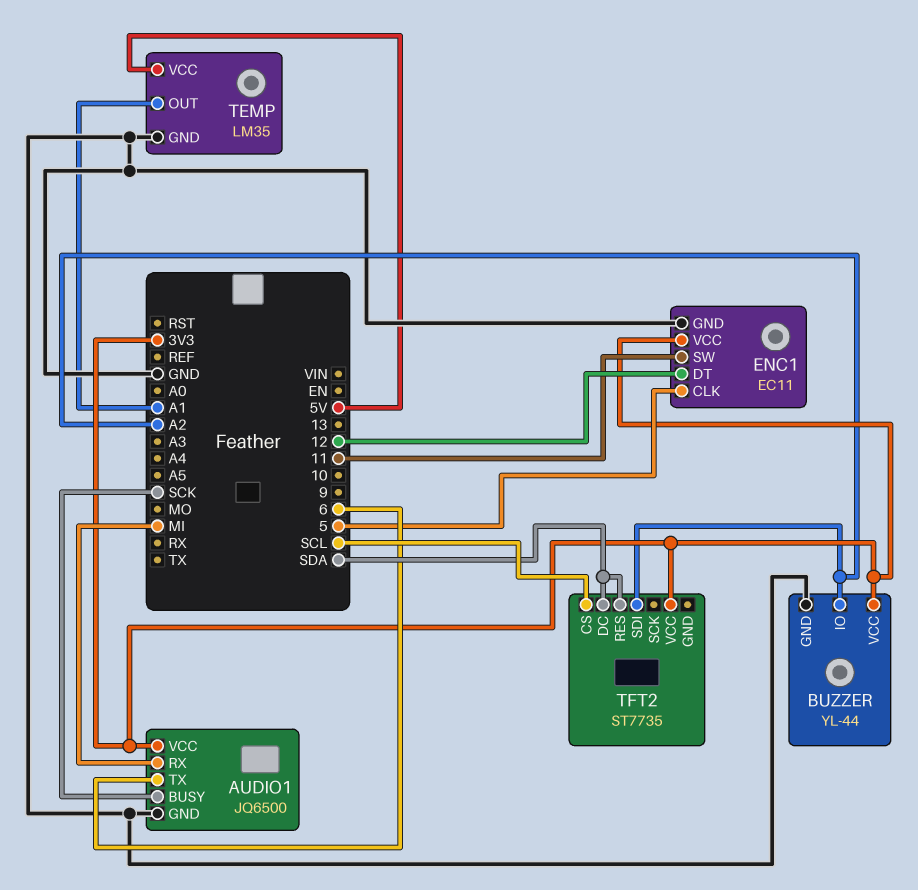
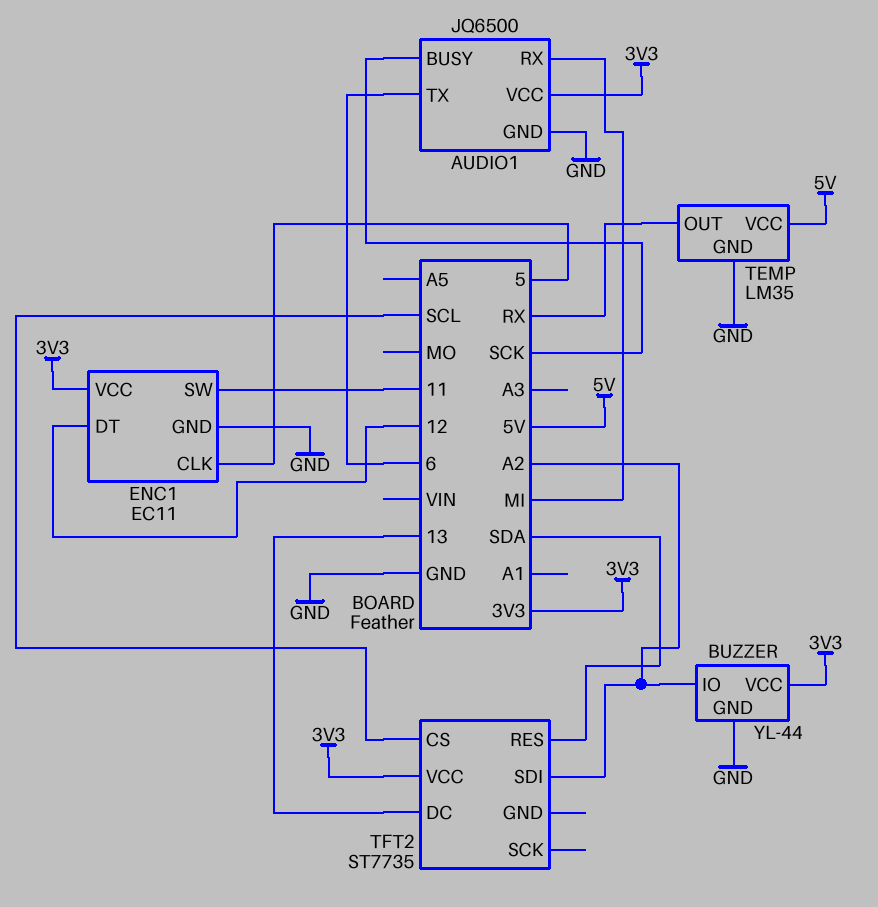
TEMP pin OUT: A1 -> RX
TFT2 pin DC: SDA -> 13

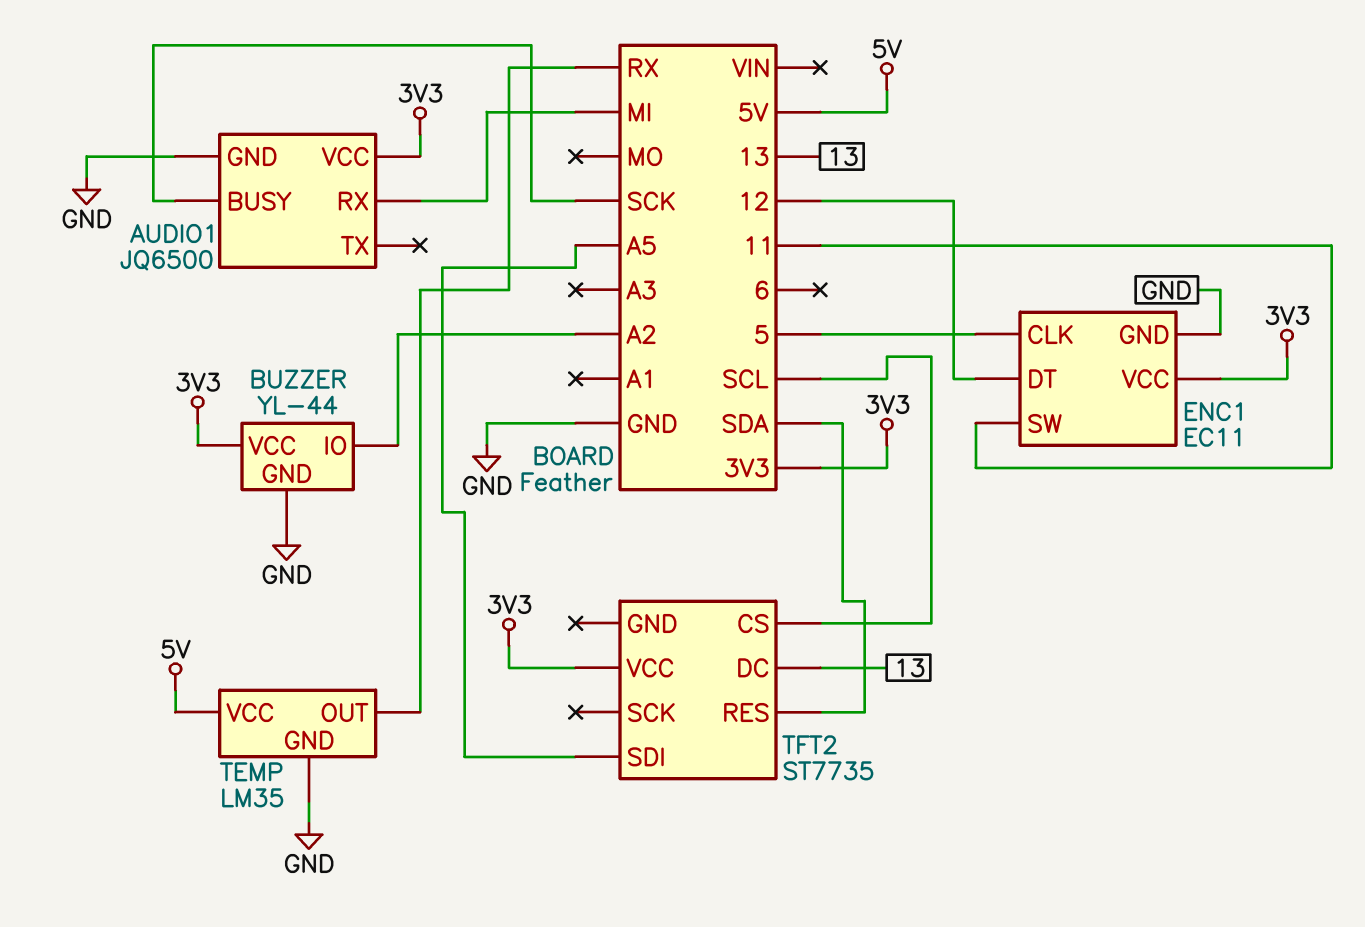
AUDIO1 pin TX: 6 -> none
TFT2 pin SDI: A2 -> A5

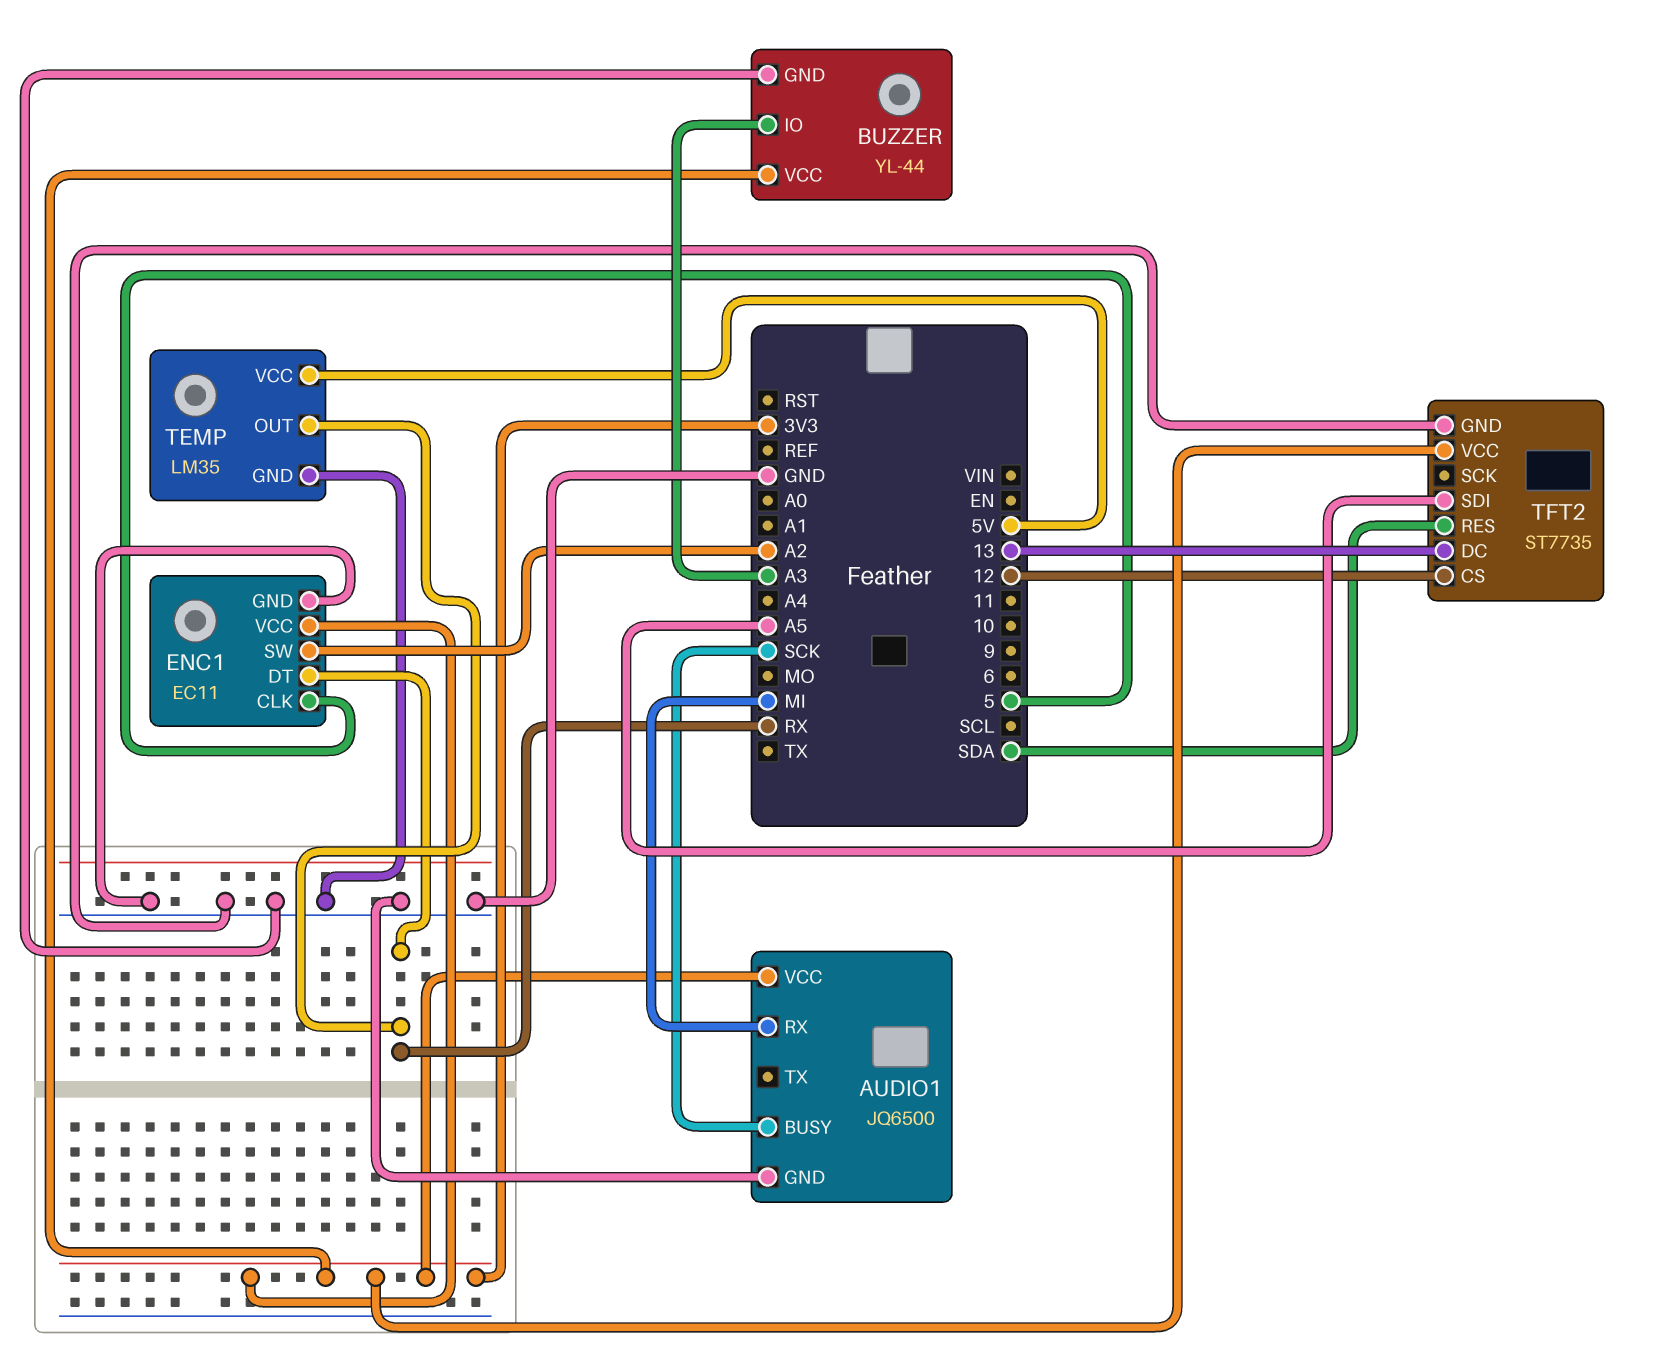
BUZZER pin IO: A2 -> A3
ENC1 pin DT: 12 -> RX
ENC1 pin SW: 11 -> A2
TFT2 pin CS: SCL -> 12
TFT2 pin GND: none -> GND

